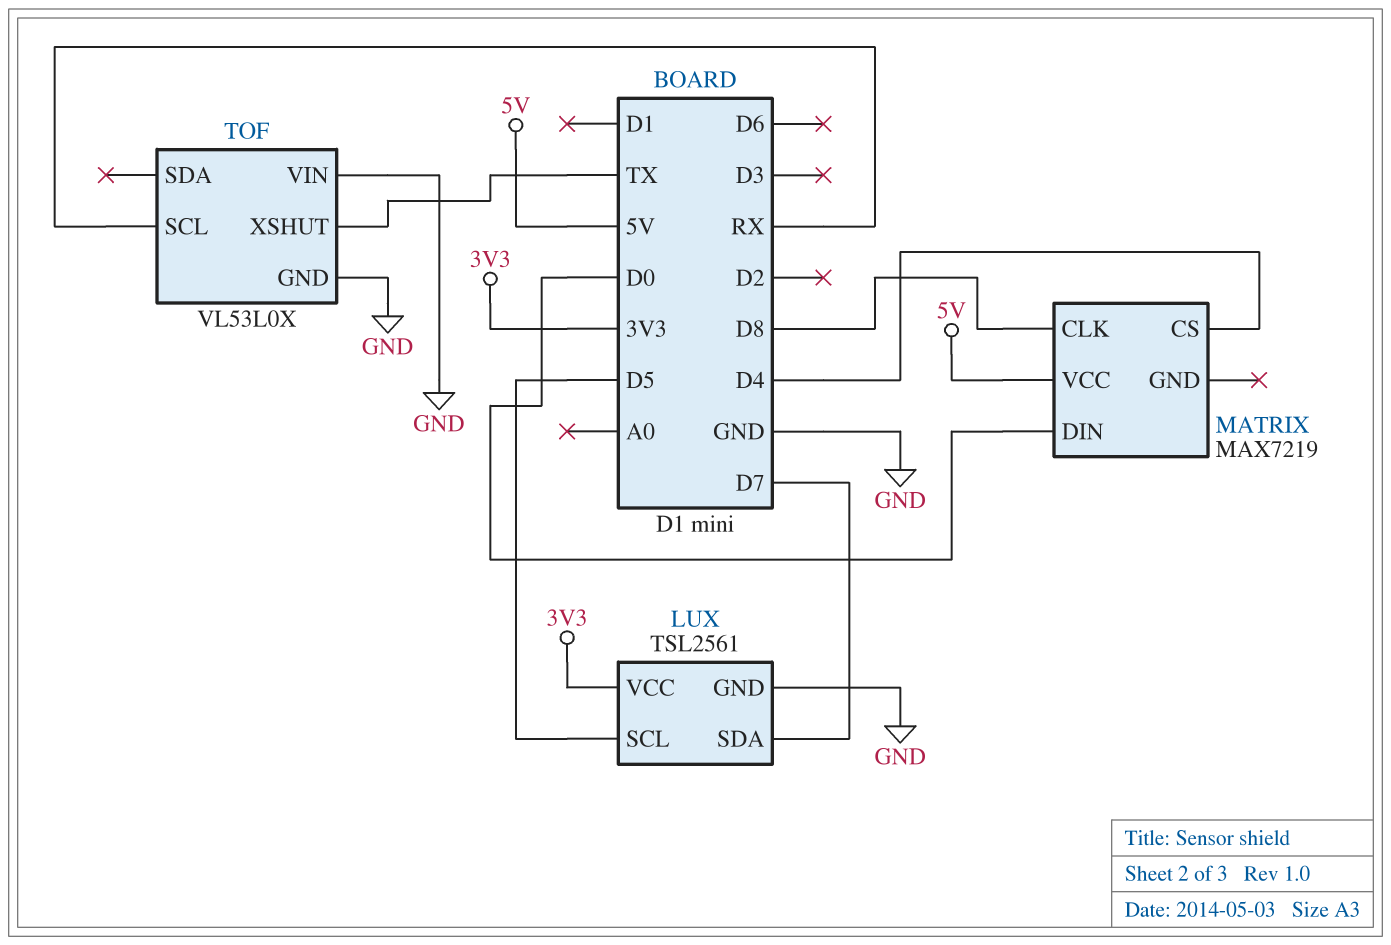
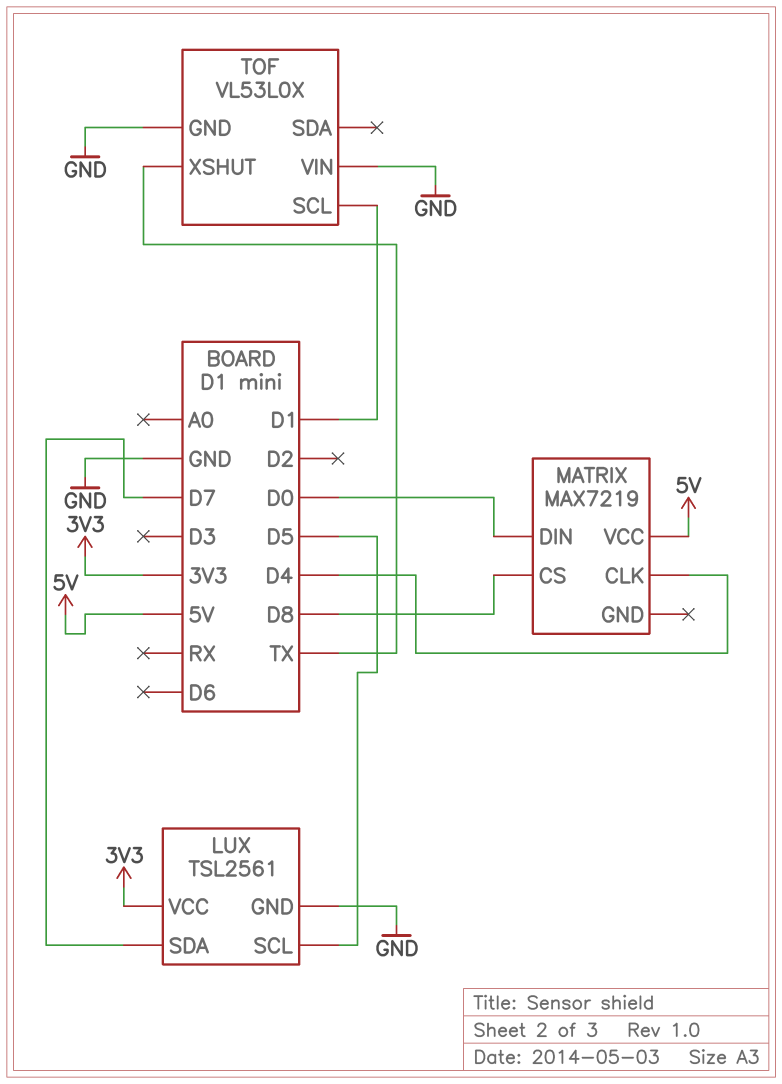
MATRIX pin CLK: D8 -> D4
MATRIX pin CS: D4 -> D8
TOF pin SCL: RX -> D1

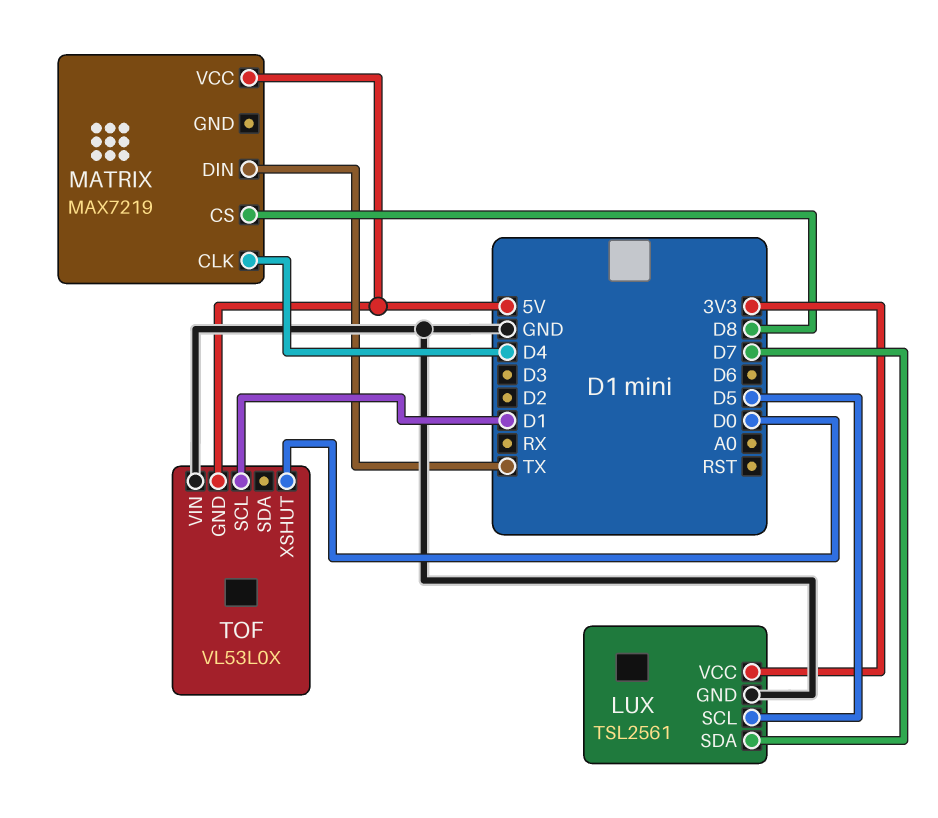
MATRIX pin DIN: D0 -> TX
TOF pin GND: GND -> 5V
TOF pin XSHUT: TX -> D0

